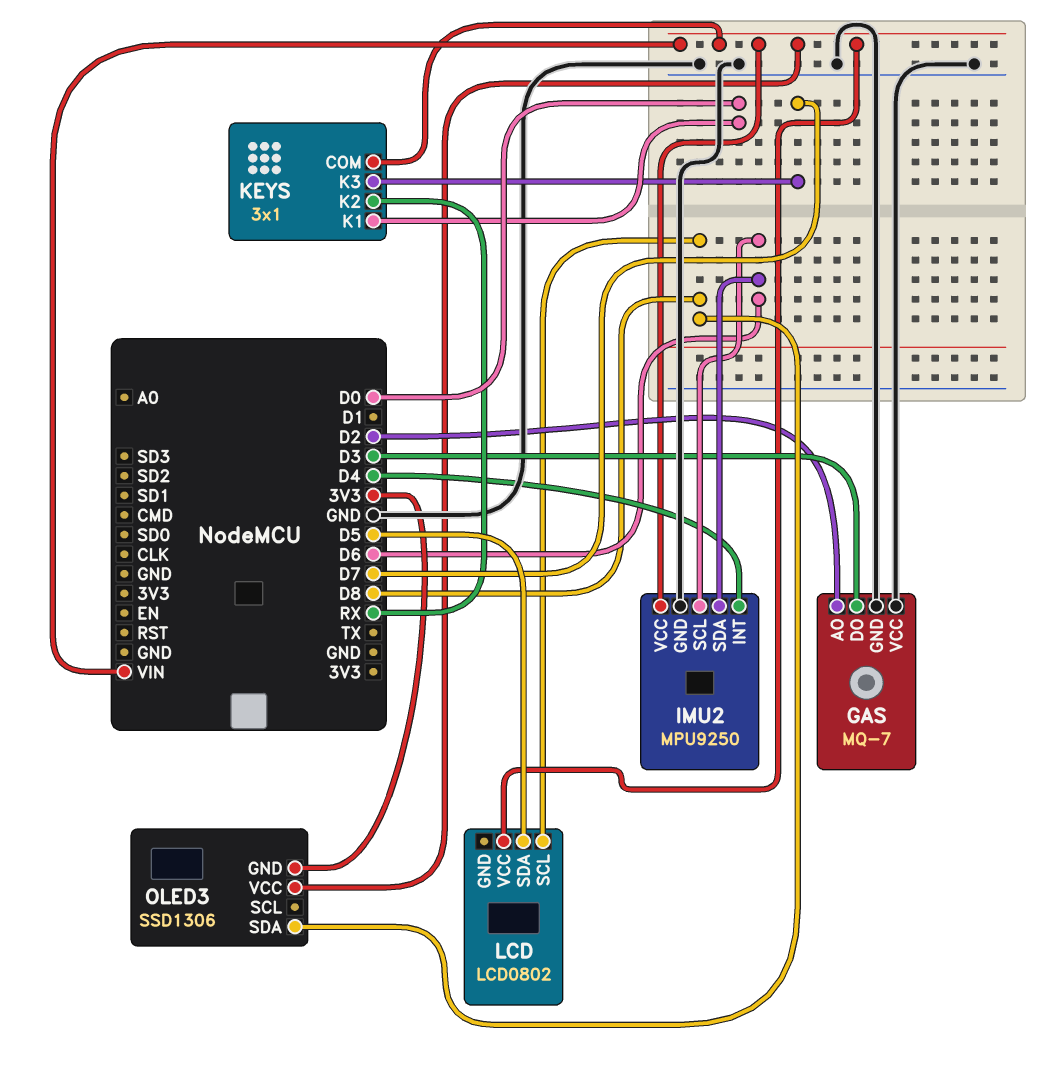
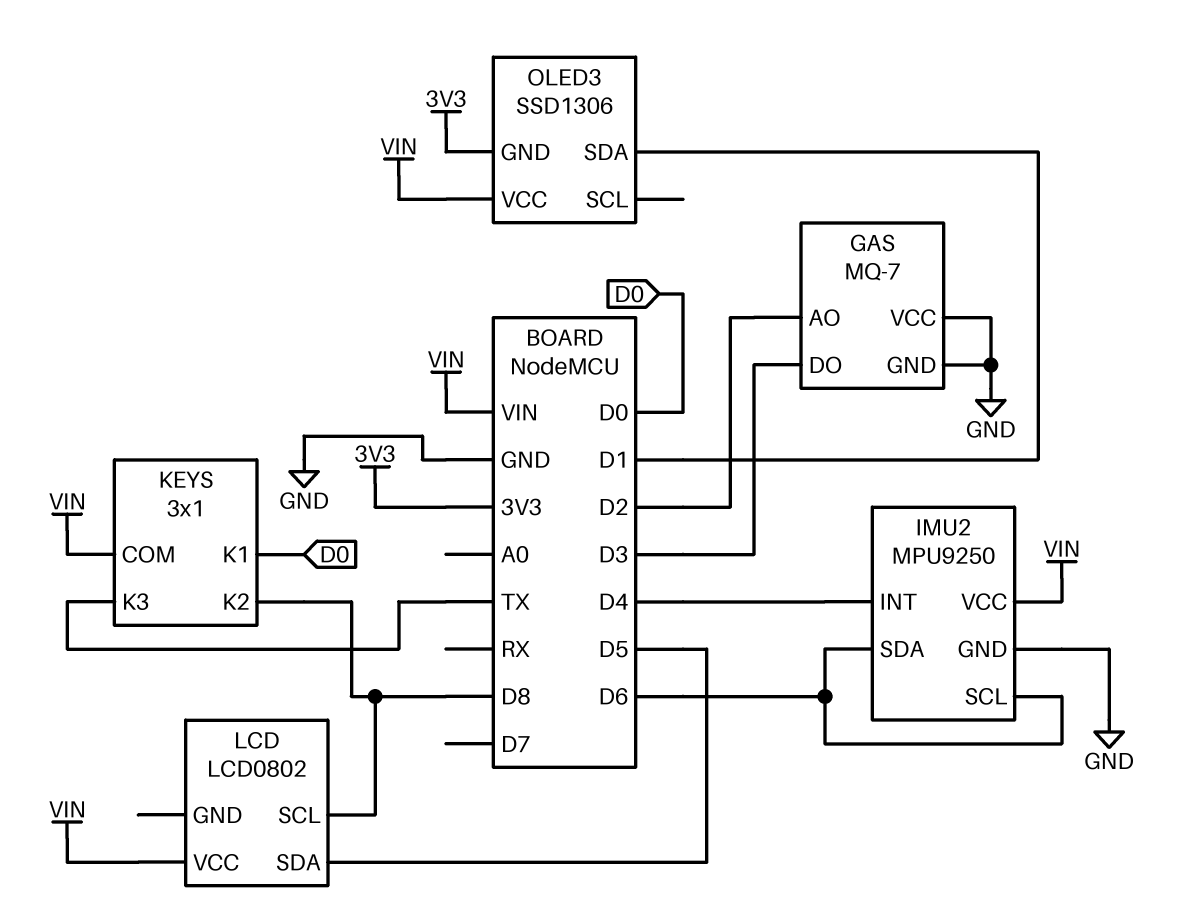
KEYS pin K2: RX -> D8
KEYS pin K3: D7 -> TX
OLED3 pin SDA: D8 -> D1

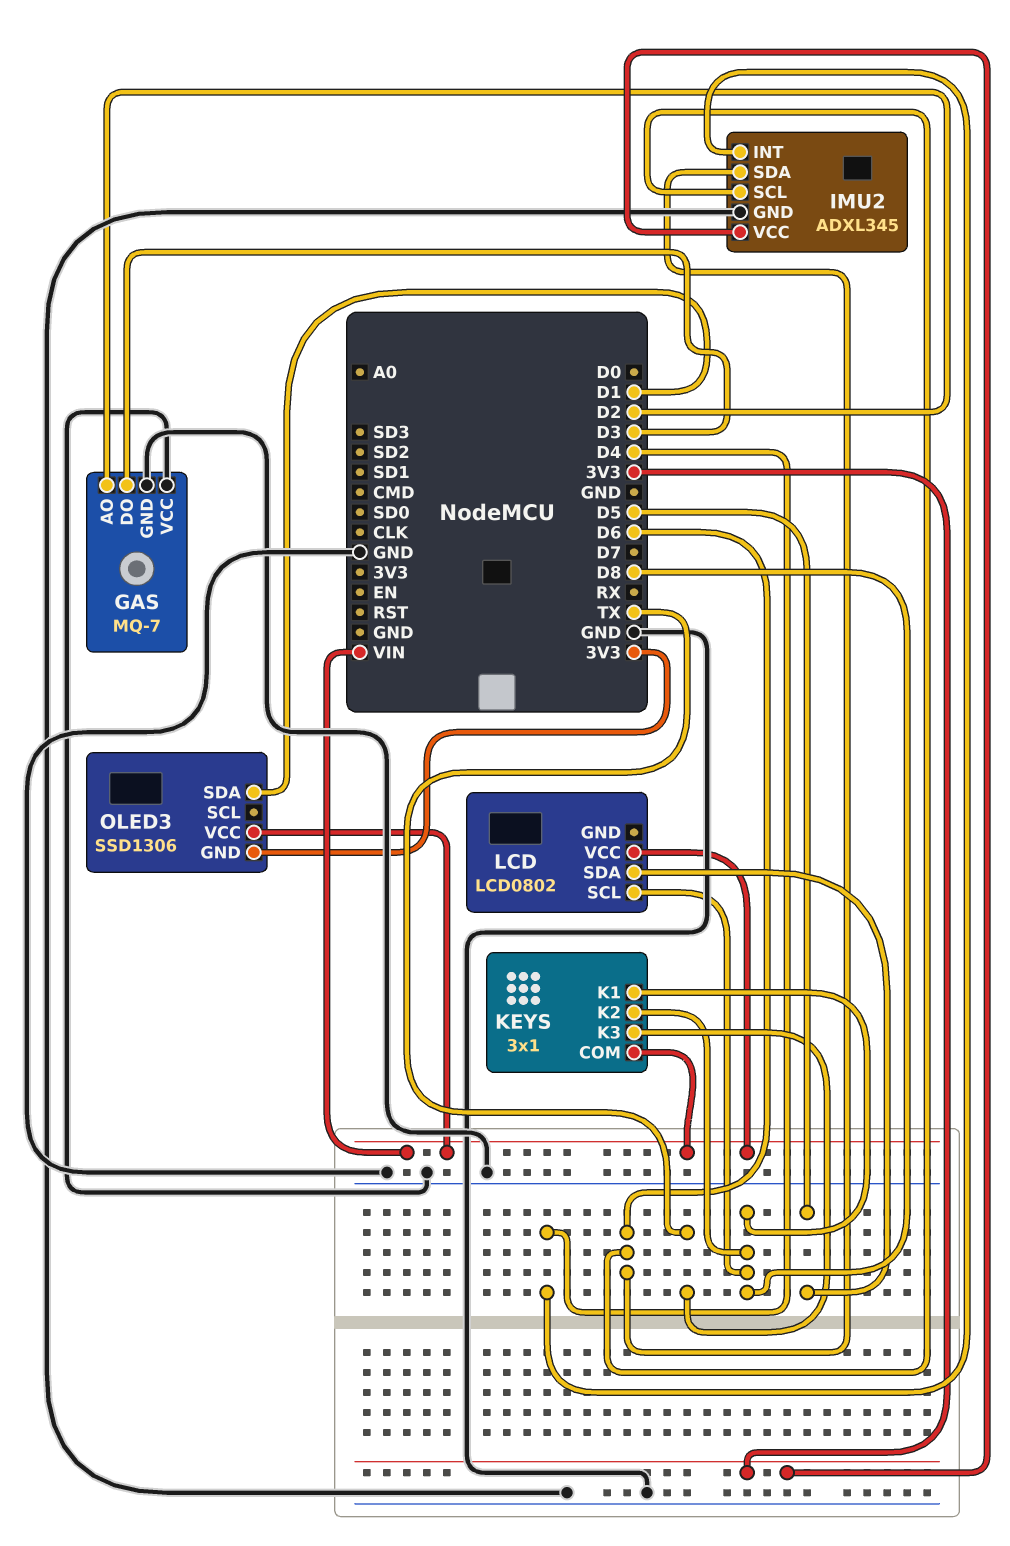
IMU2: MPU9250 -> ADXL345
IMU2 pin VCC: VIN -> 3V3
KEYS pin K1: D0 -> D8

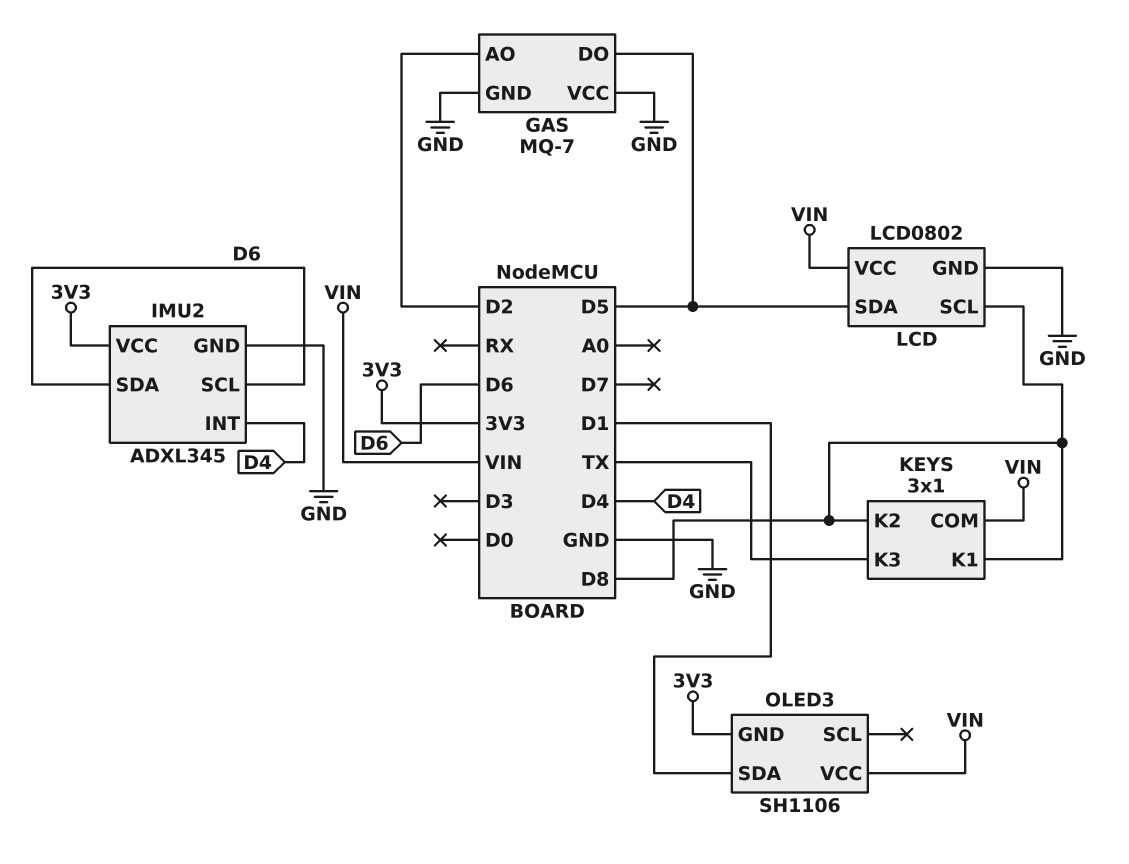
GAS pin DO: D3 -> D5
LCD pin GND: none -> GND
OLED3: SSD1306 -> SH1106

